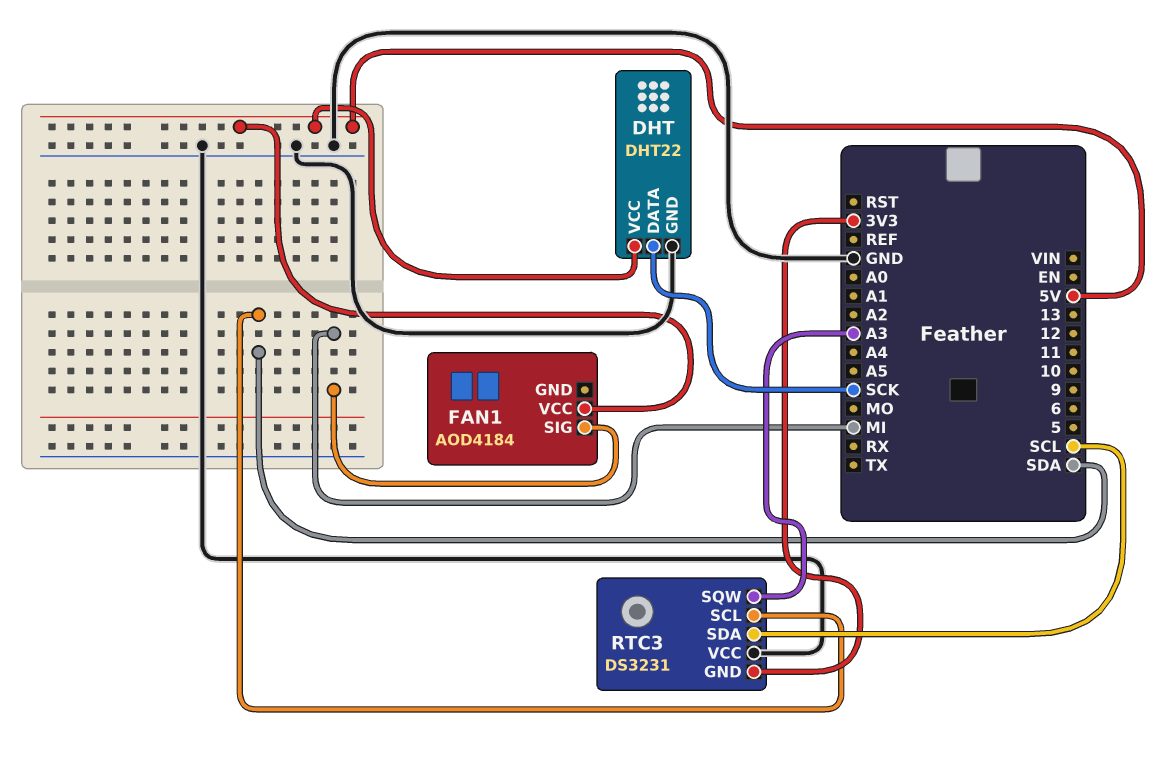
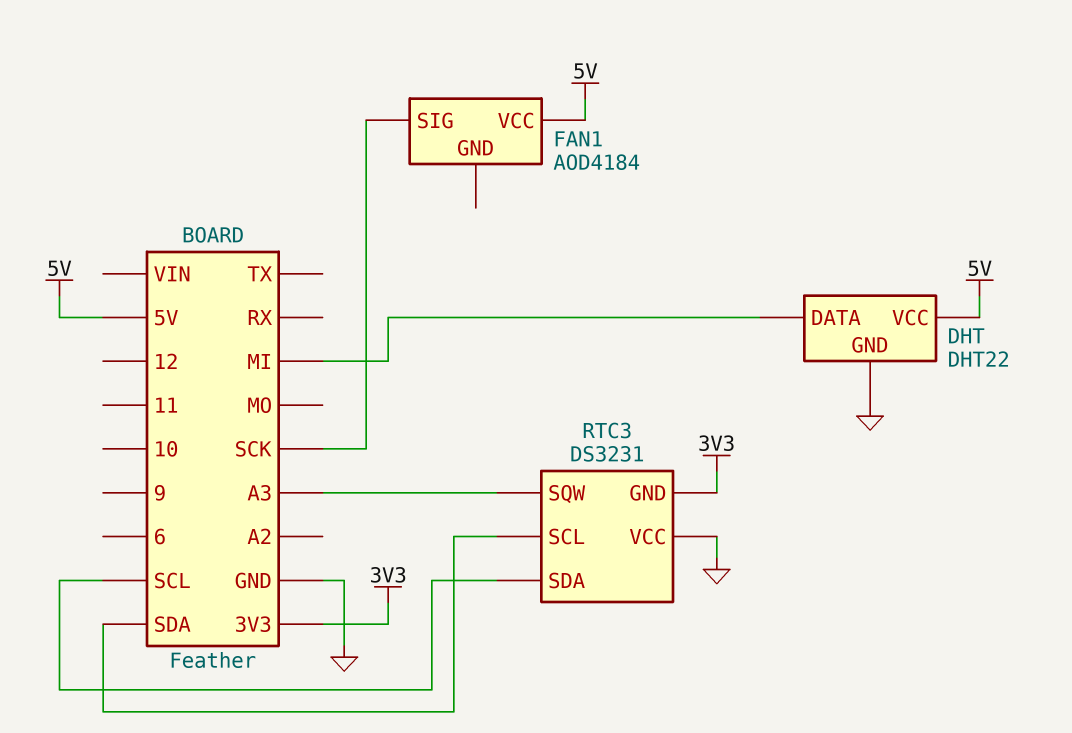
DHT pin DATA: SCK -> MI
FAN1 pin SIG: MI -> SCK

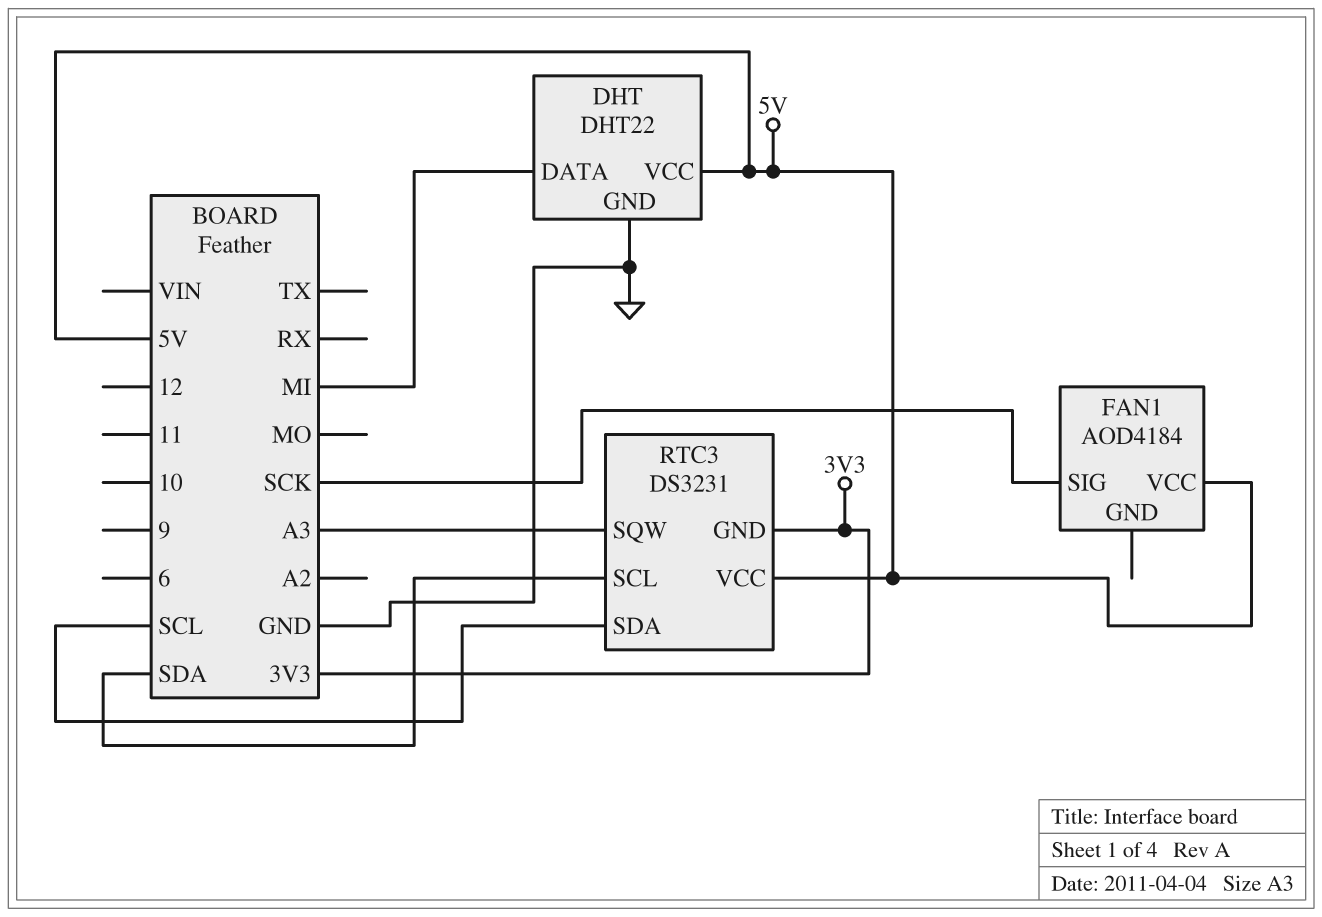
RTC3 pin VCC: GND -> 5V

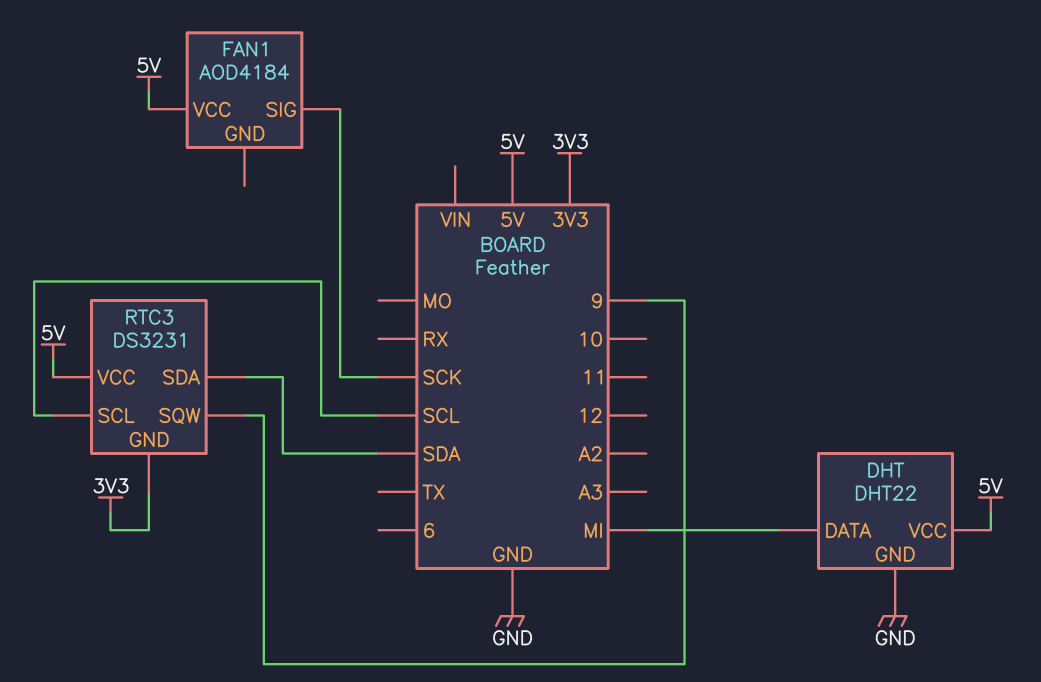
RTC3 pin SCL: SDA -> SCL
RTC3 pin SDA: SCL -> SDA
RTC3 pin SQW: A3 -> 9

